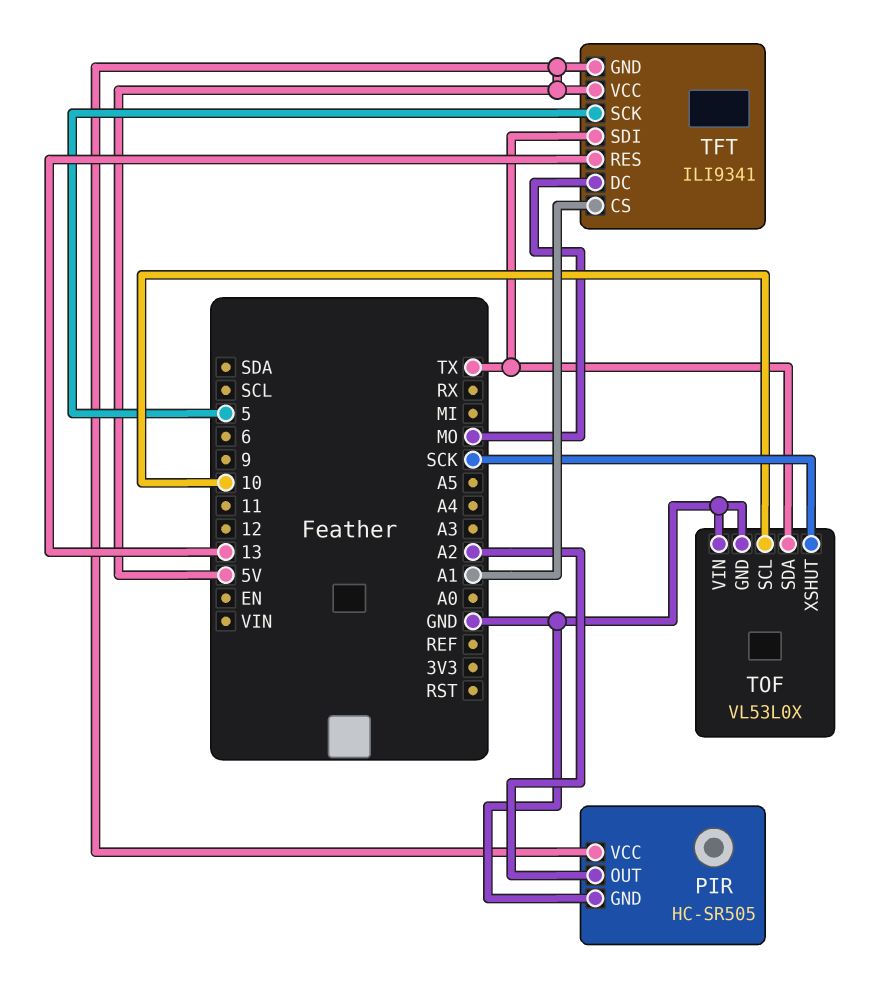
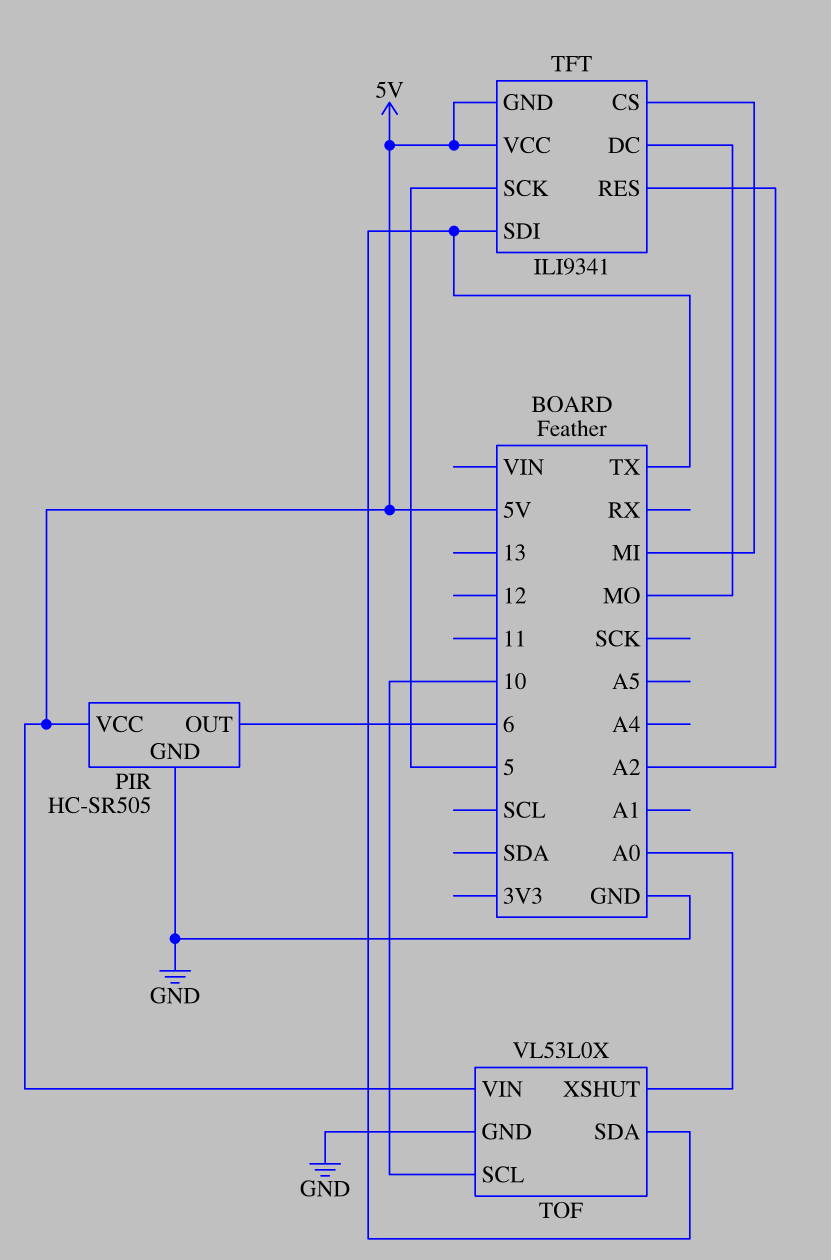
PIR pin OUT: A2 -> 6
TFT pin CS: A1 -> MI
TFT pin RES: 13 -> A2
TOF pin VIN: GND -> 5V
TOF pin XSHUT: SCK -> A0

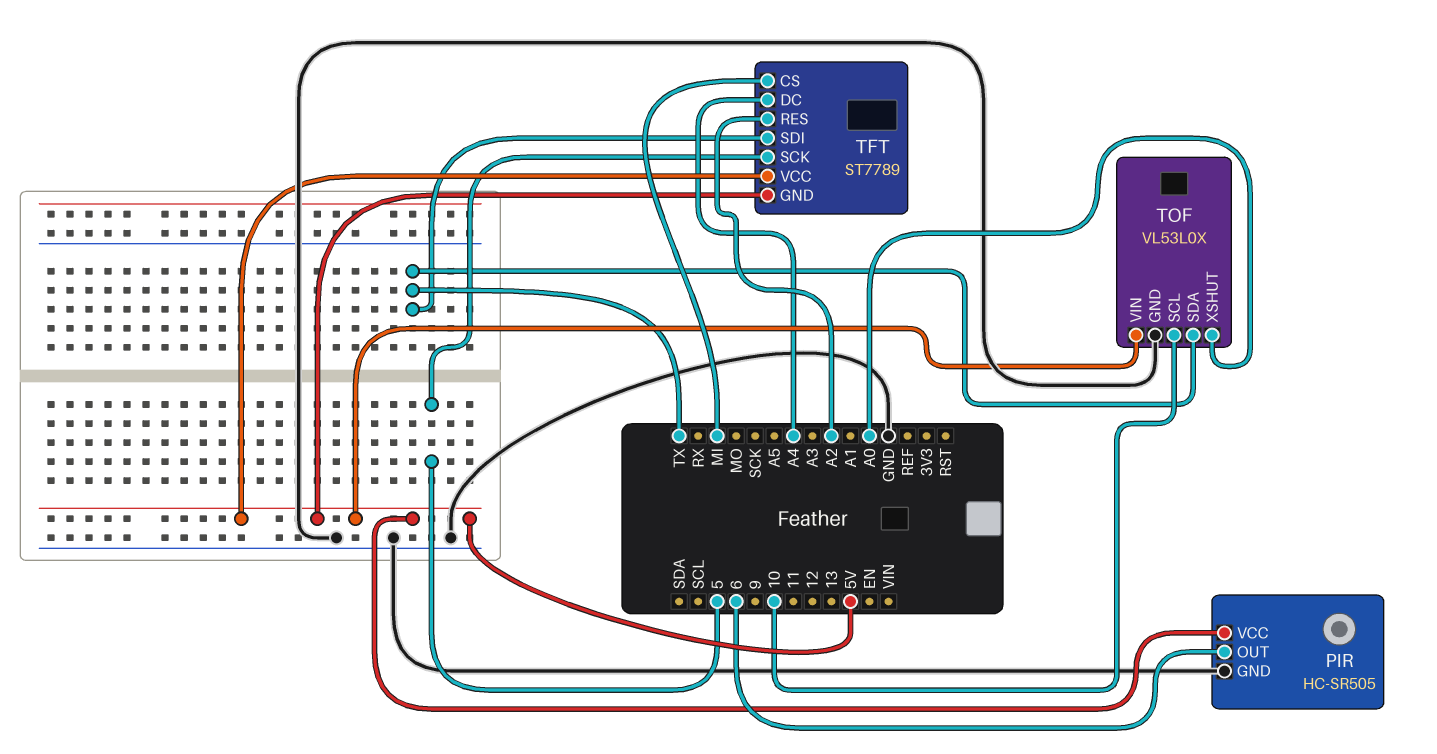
TFT: ILI9341 -> ST7789
TFT pin DC: MO -> A4

